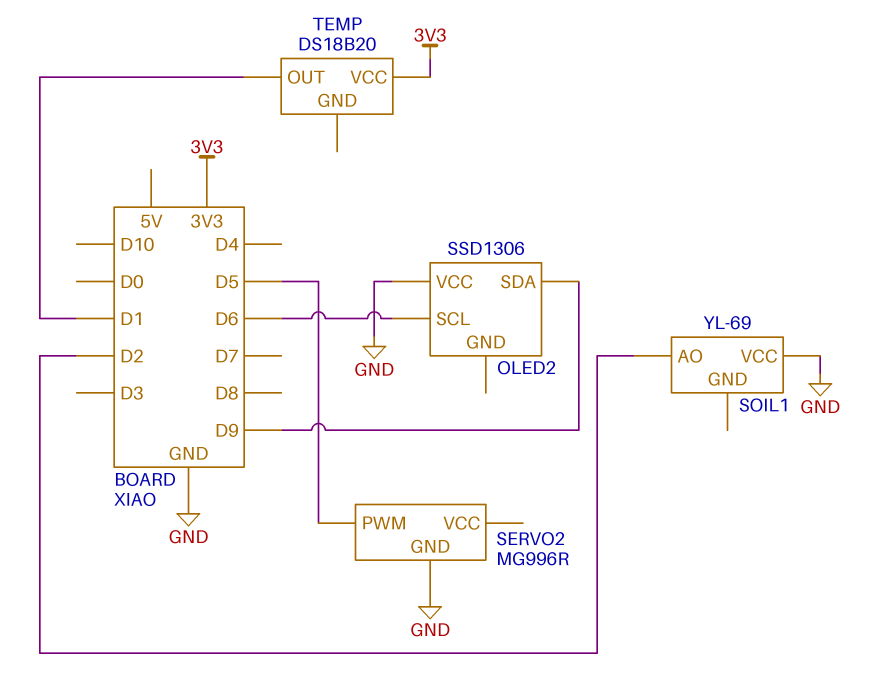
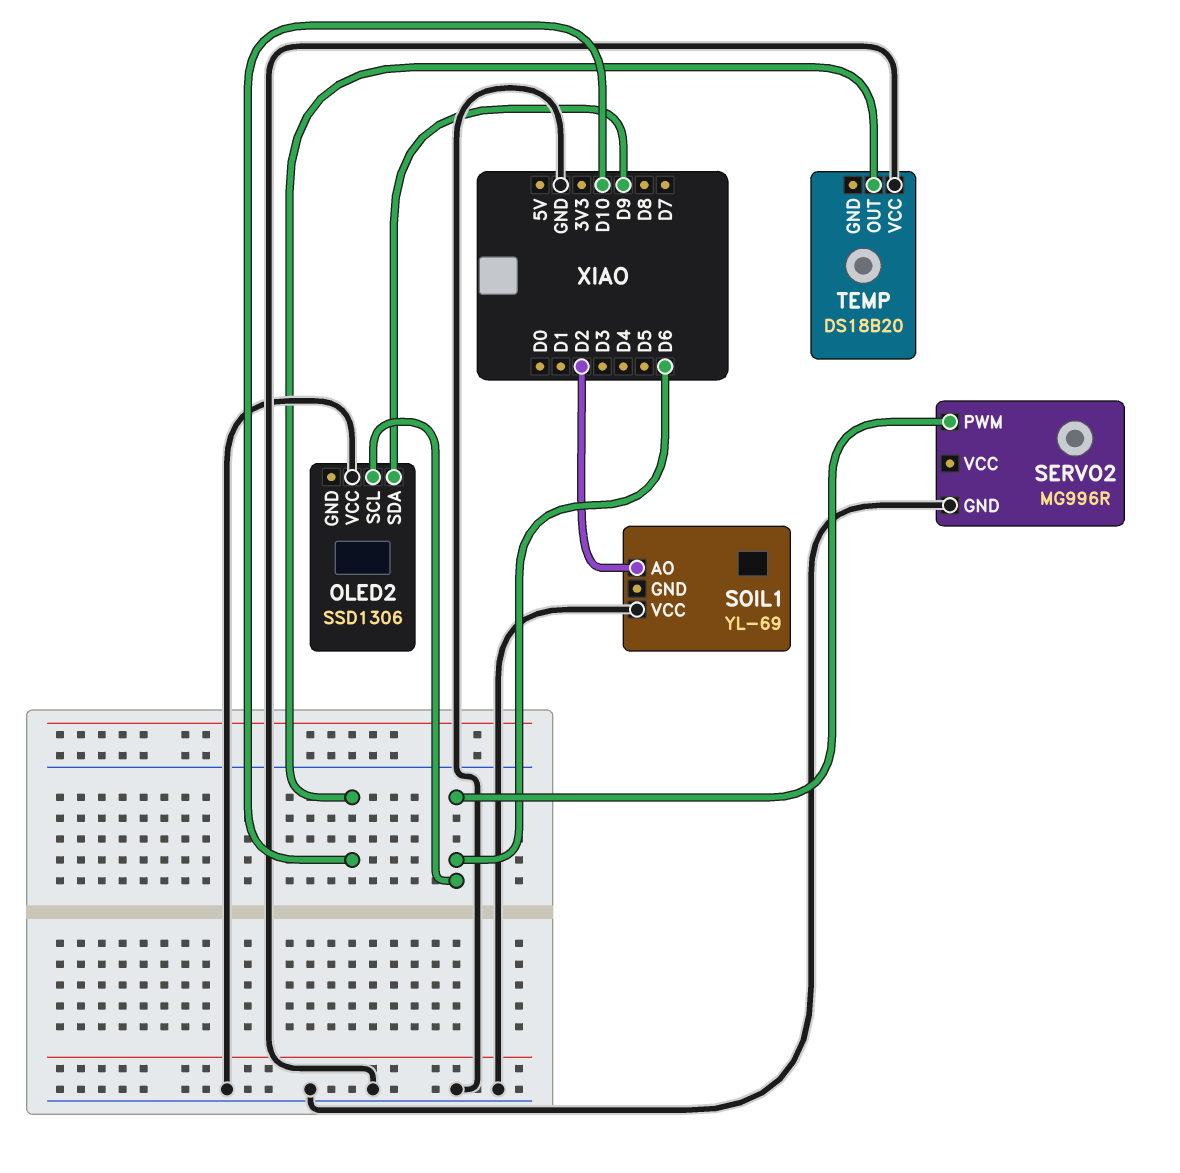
SERVO2 pin PWM: D5 -> D6
TEMP pin OUT: D1 -> D10
TEMP pin VCC: 3V3 -> GND

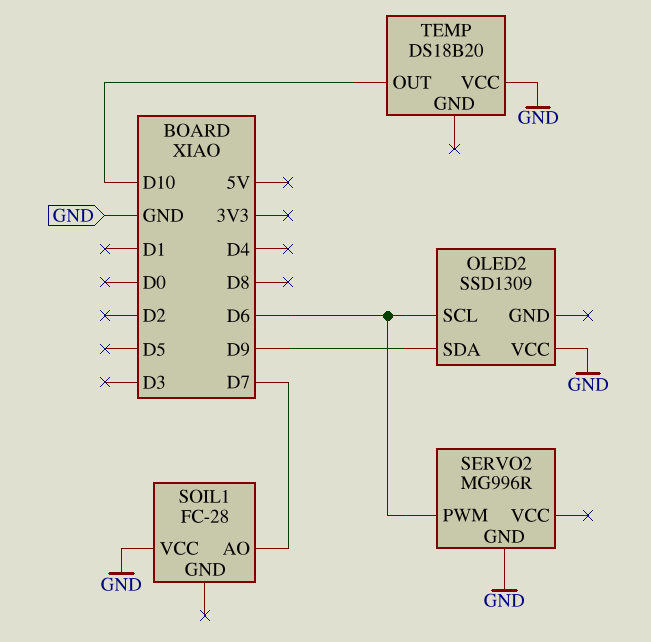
OLED2: SSD1306 -> SSD1309
SOIL1: YL-69 -> FC-28
SOIL1 pin AO: D2 -> D7

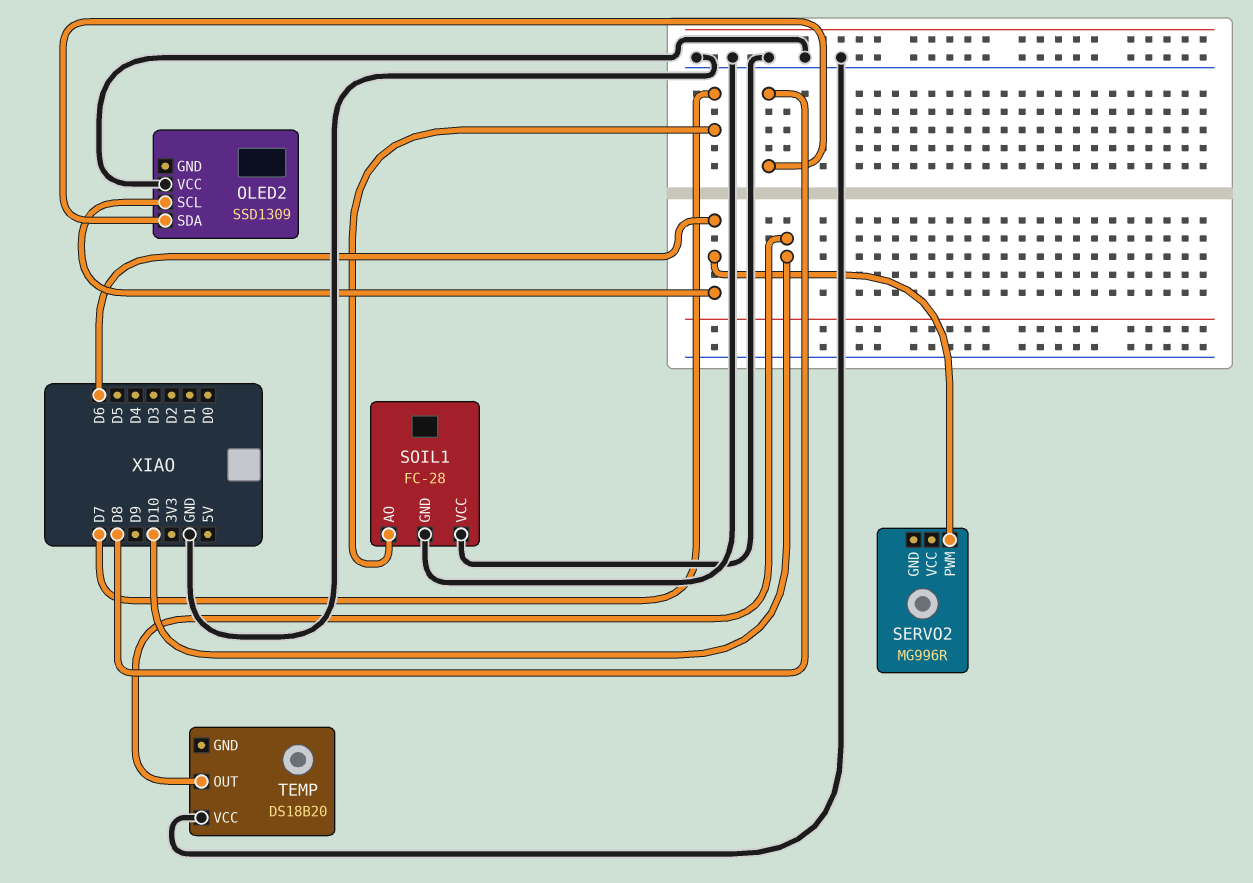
OLED2 pin SDA: D9 -> D8
SERVO2 pin GND: GND -> none
SOIL1 pin GND: none -> GND

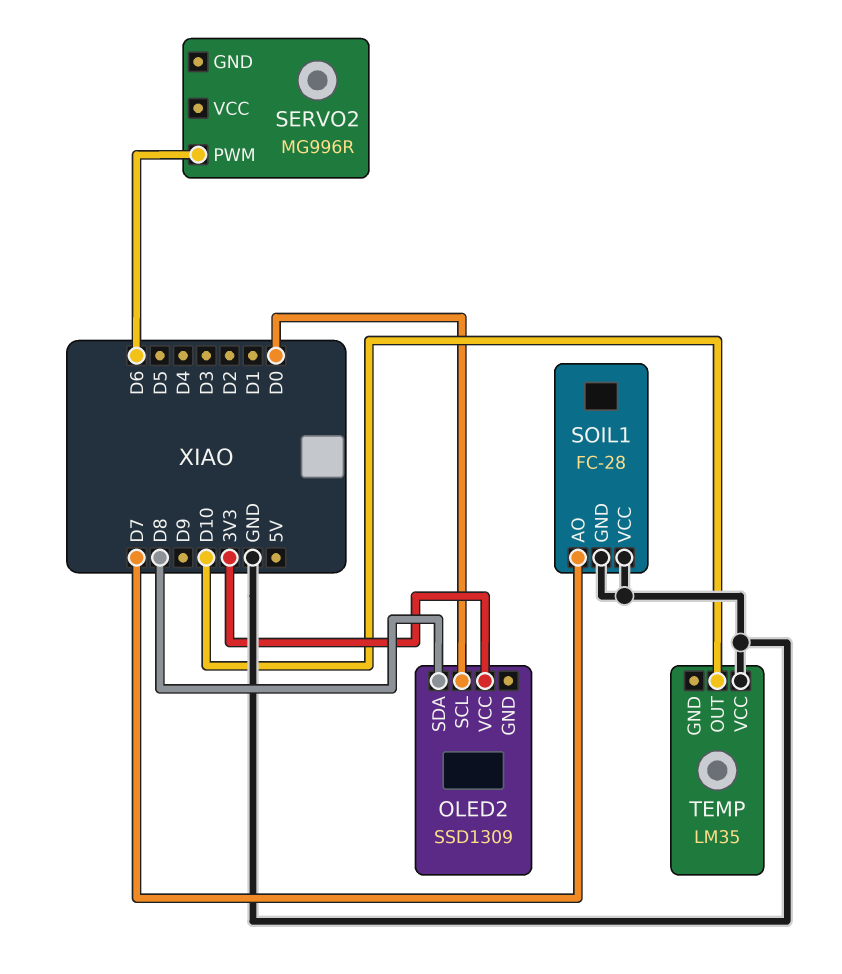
OLED2 pin SCL: D6 -> D0
OLED2 pin VCC: GND -> 3V3
TEMP: DS18B20 -> LM35

